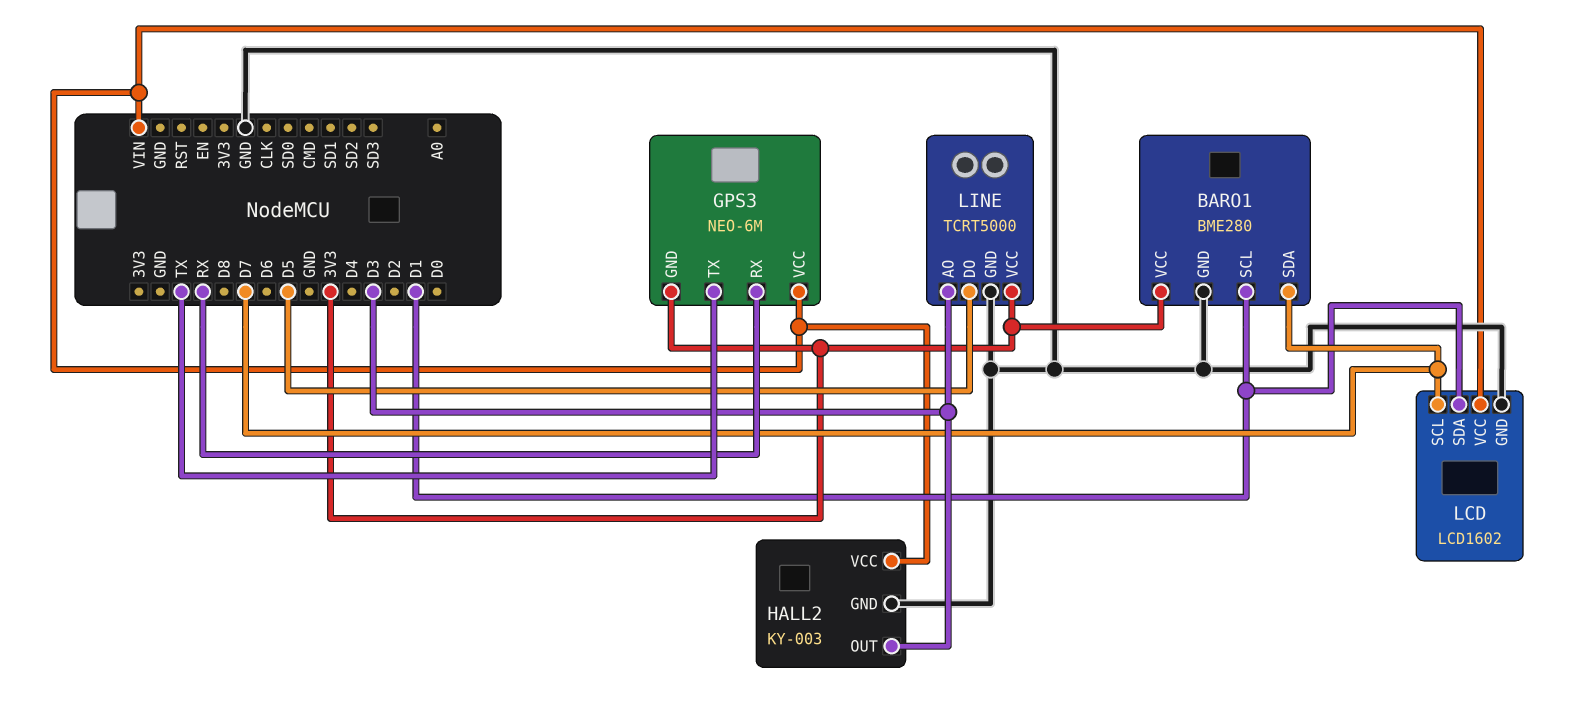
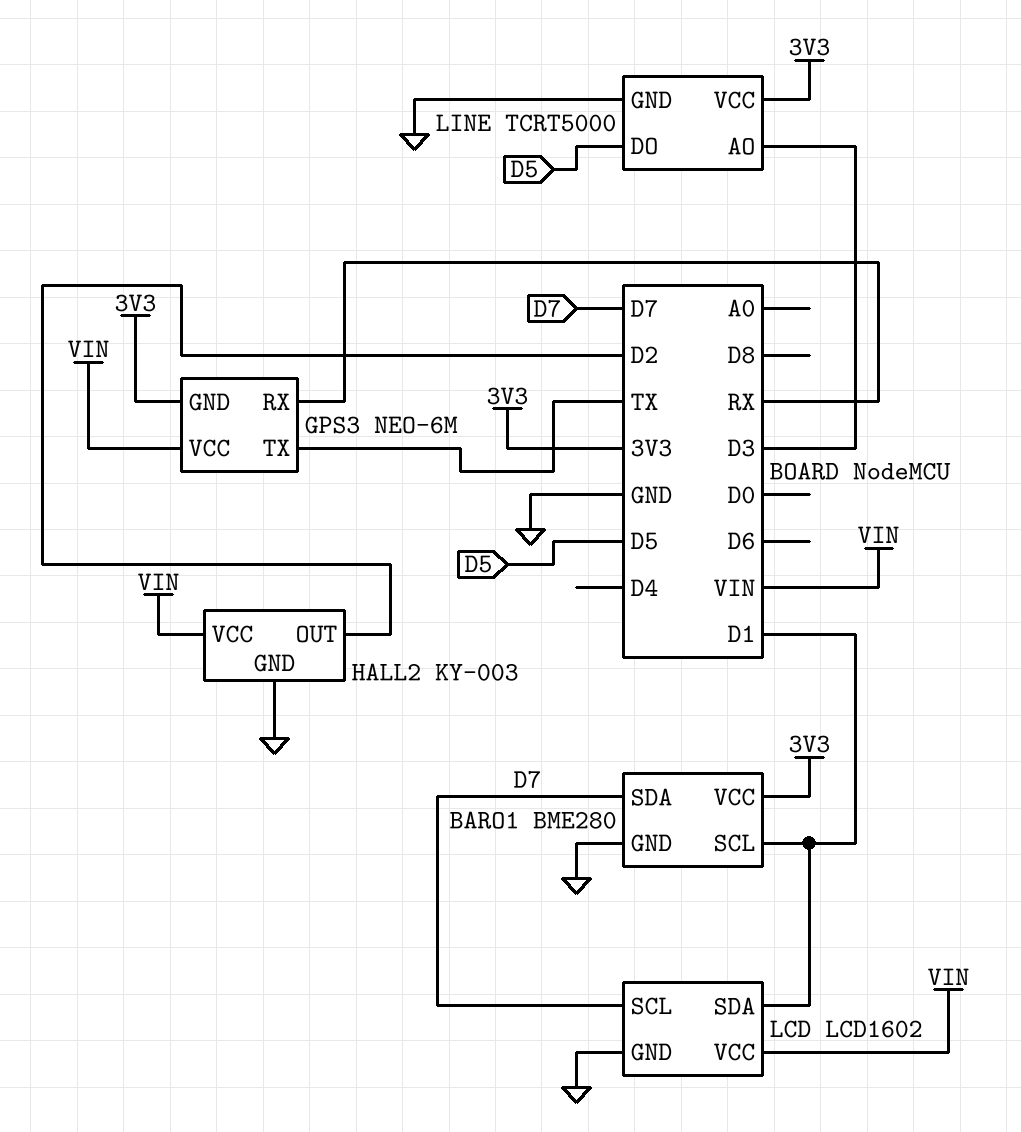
HALL2 pin OUT: D3 -> D2

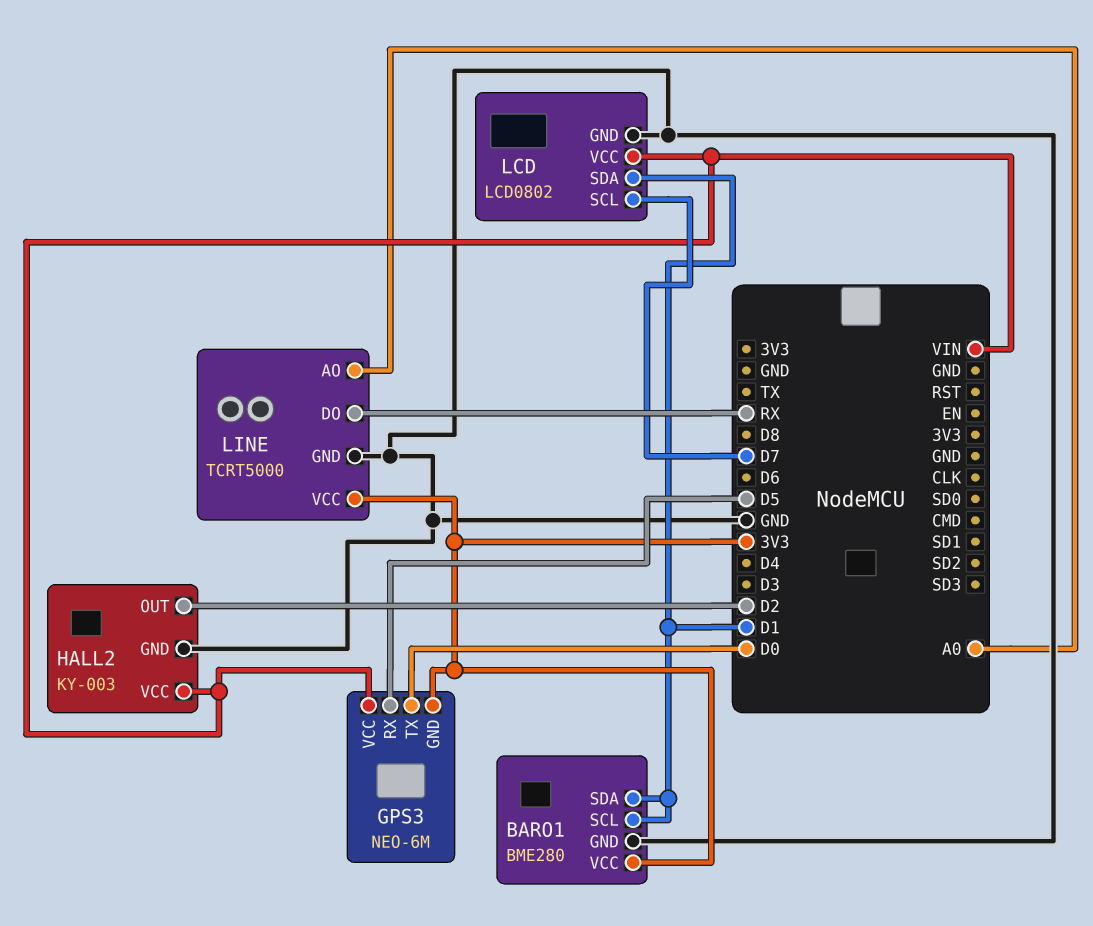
BARO1 pin SDA: D7 -> D1
GPS3 pin RX: RX -> D5
GPS3 pin TX: TX -> D0
LCD: LCD1602 -> LCD0802
LINE pin AO: D3 -> A0
LINE pin DO: D5 -> RX

